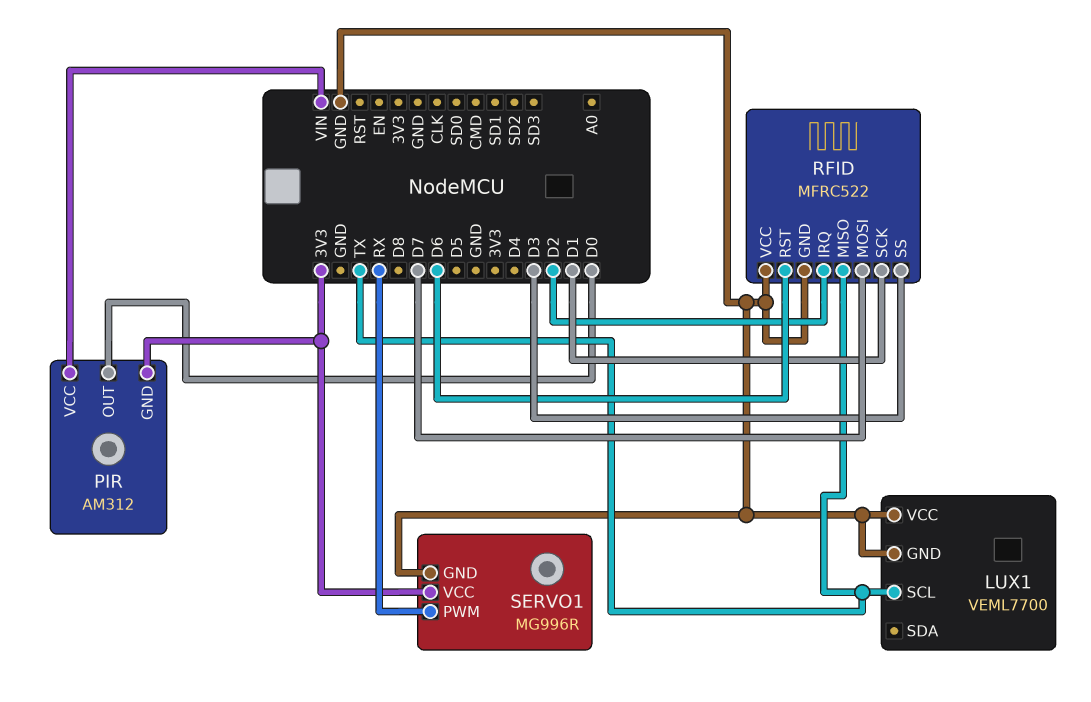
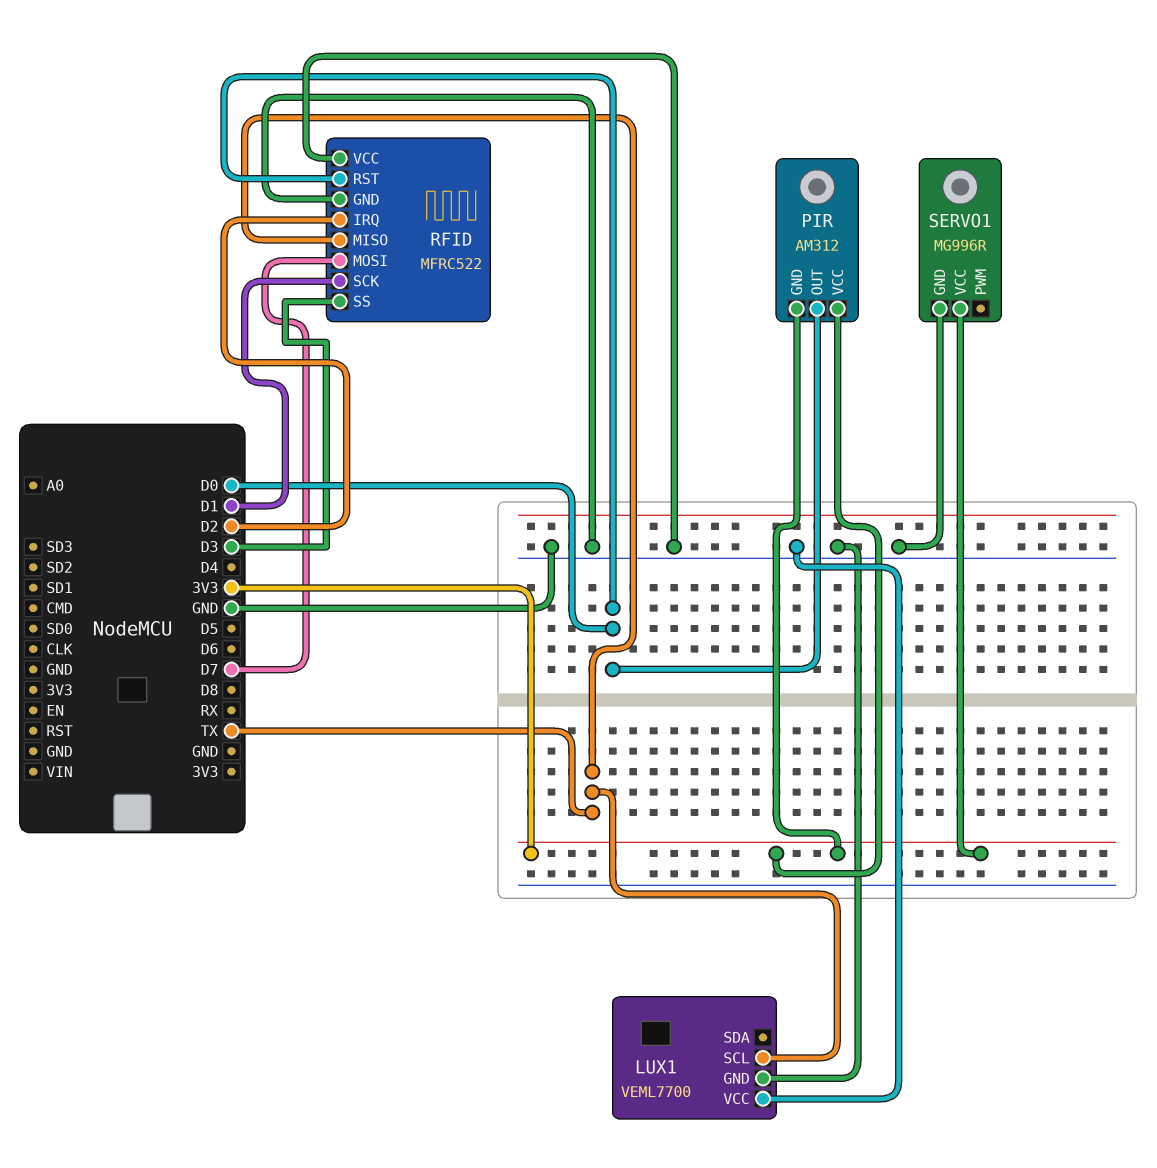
PIR pin VCC: VIN -> 3V3
RFID pin RST: D6 -> D0
SERVO1 pin PWM: RX -> none

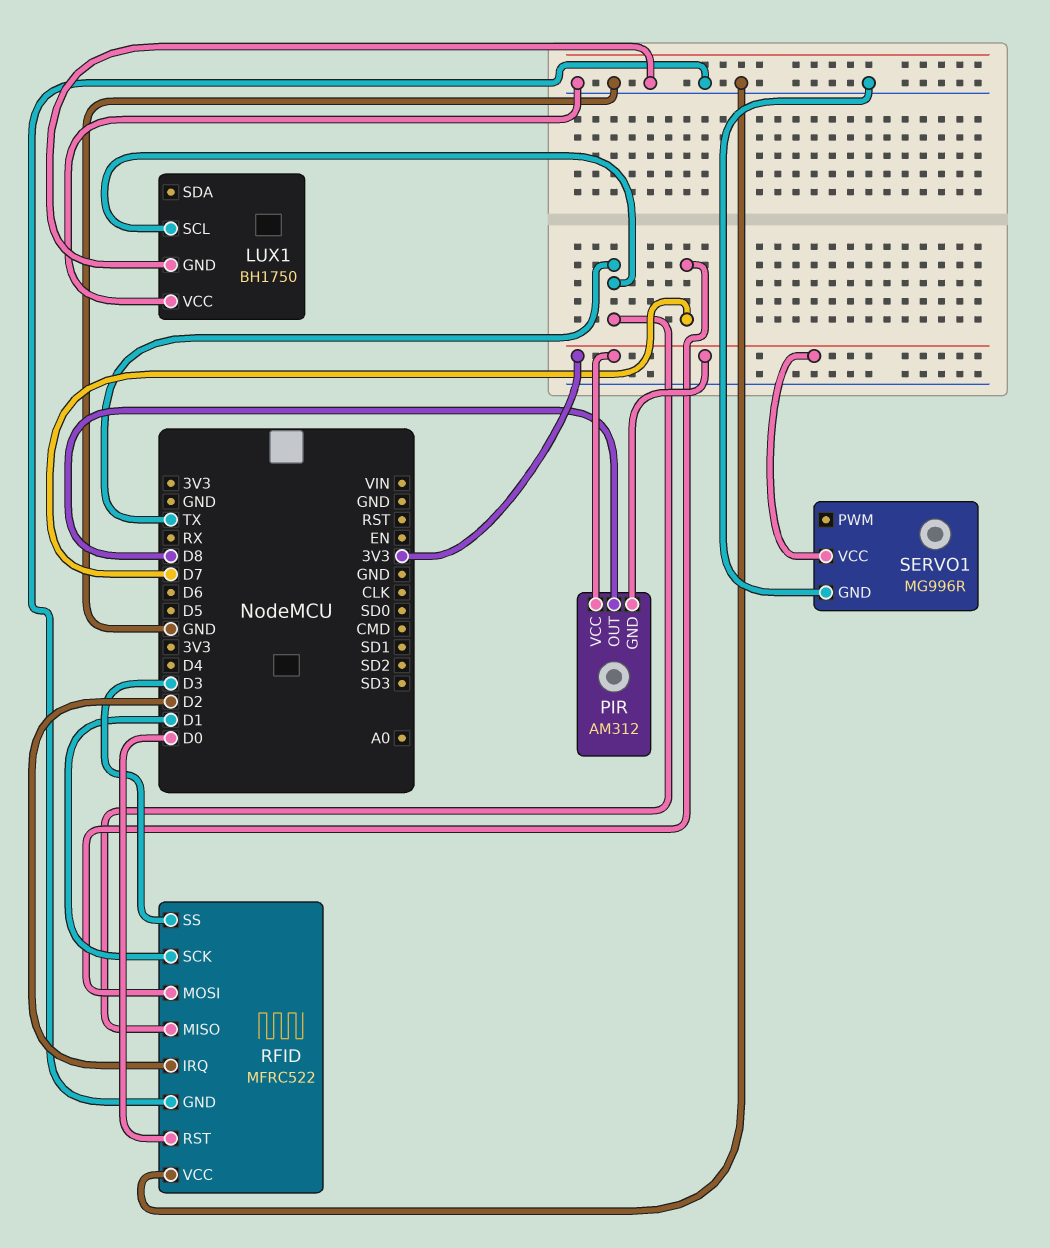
LUX1: VEML7700 -> BH1750
PIR pin OUT: D0 -> D8

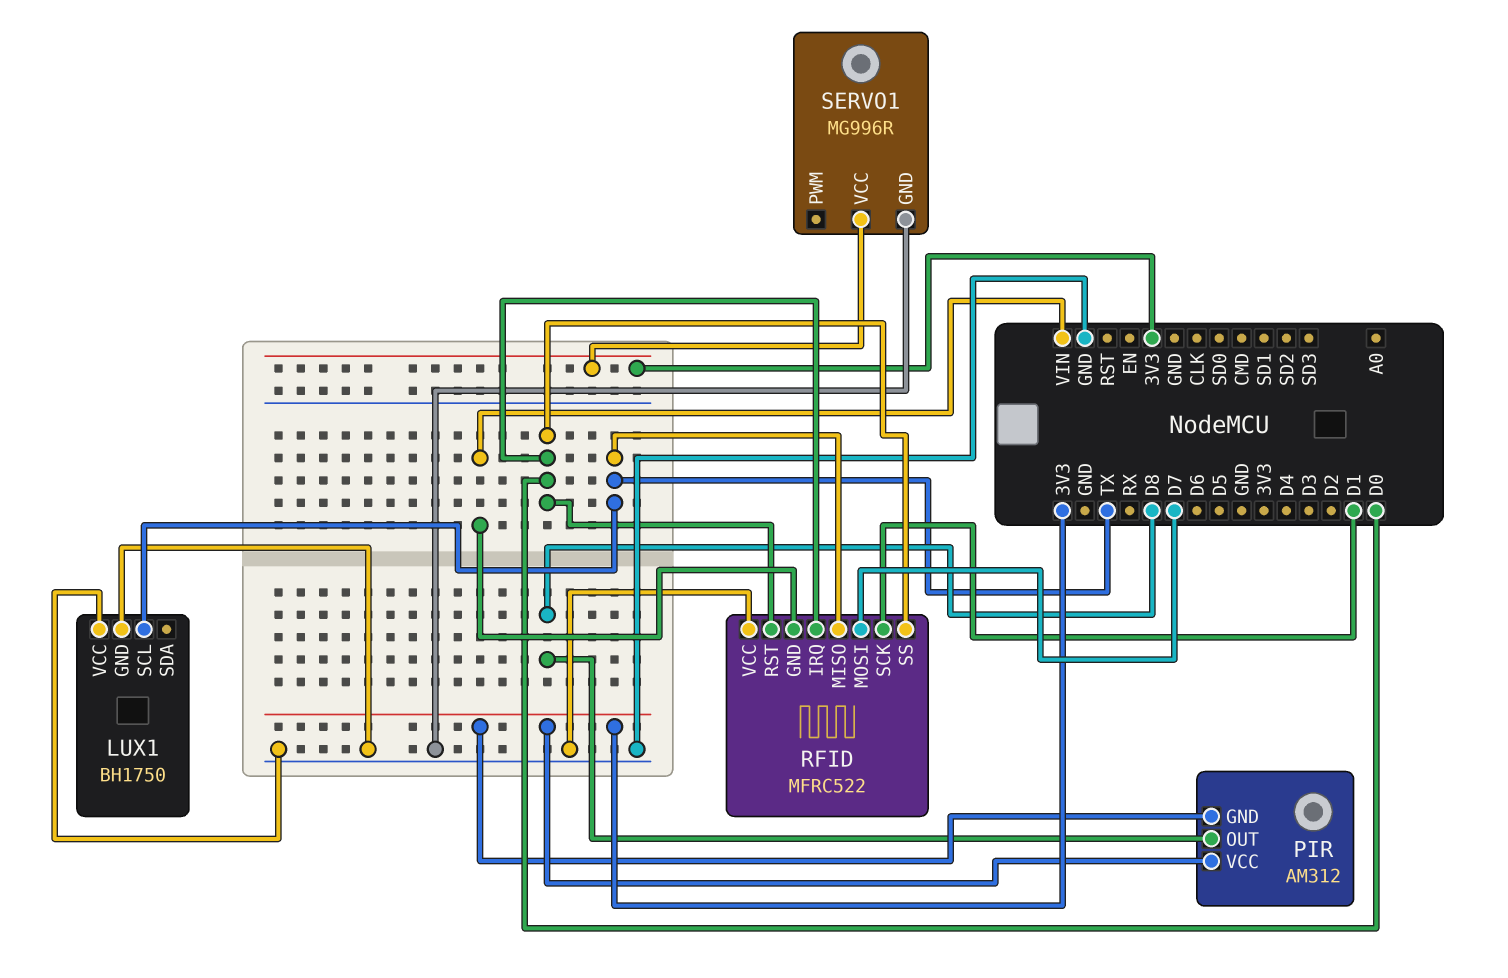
RFID pin GND: GND -> VIN
RFID pin IRQ: D2 -> D0
RFID pin SS: D3 -> D0

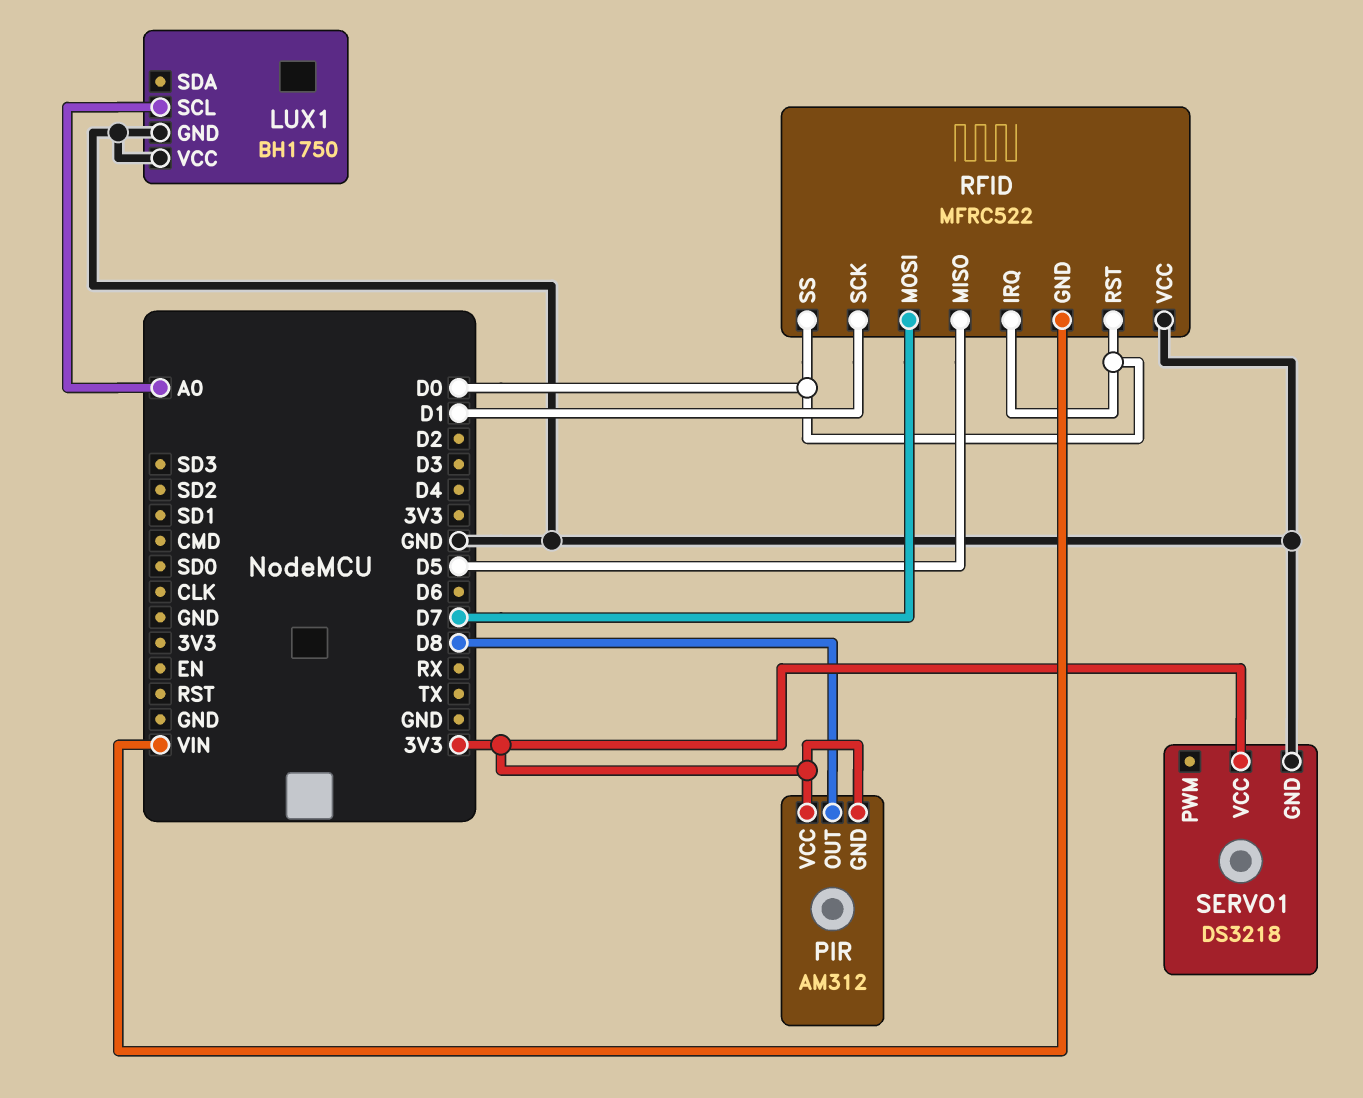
LUX1 pin SCL: TX -> A0
RFID pin MISO: TX -> D5
SERVO1: MG996R -> DS3218

